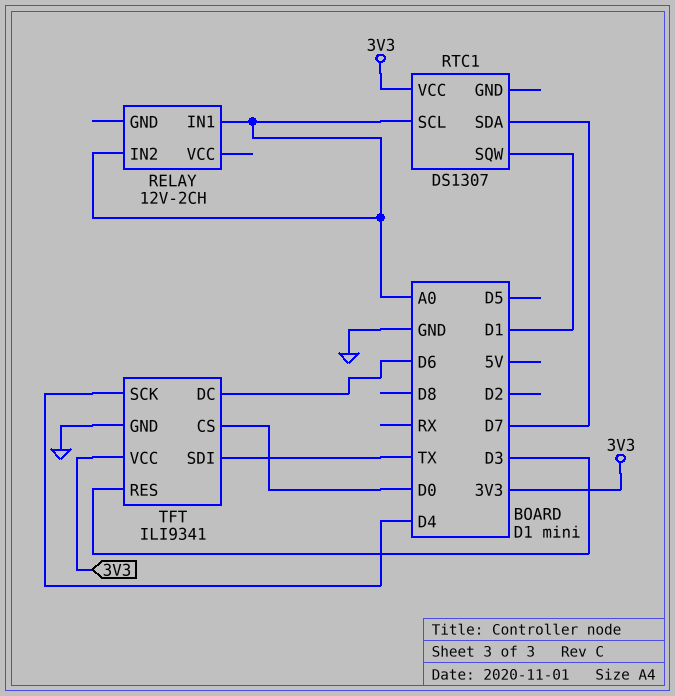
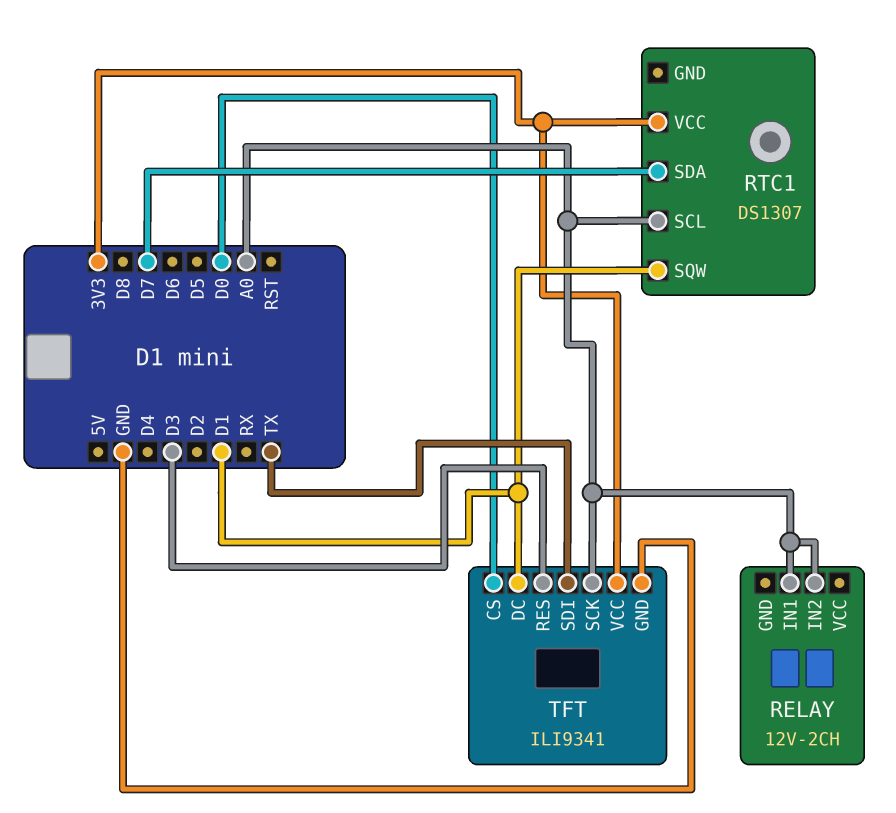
TFT pin DC: D6 -> D1
TFT pin SCK: D4 -> A0

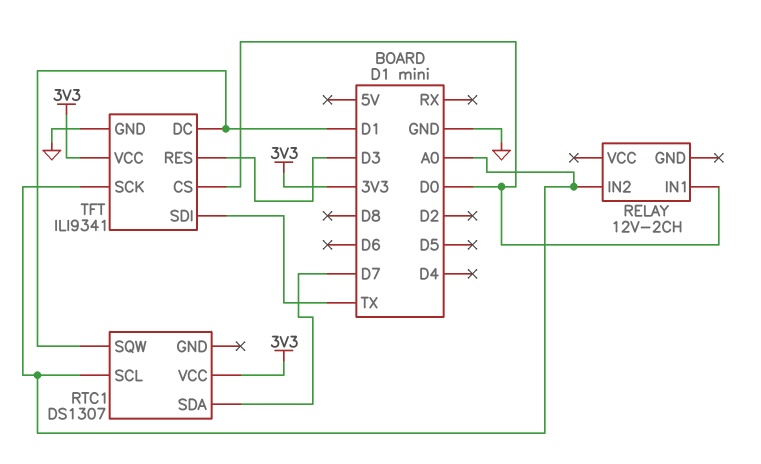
RELAY pin IN1: A0 -> D0

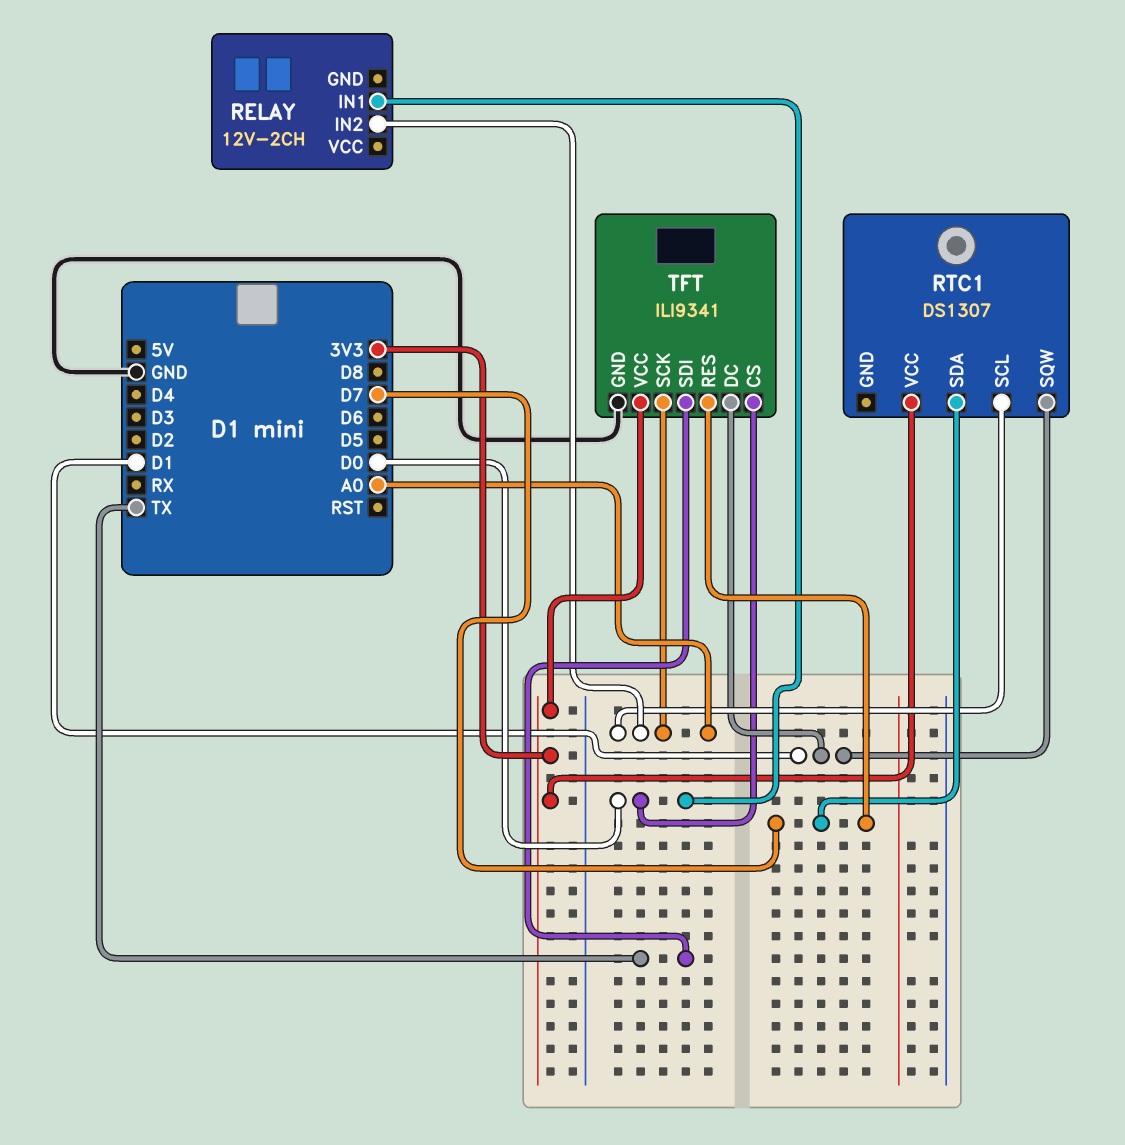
TFT pin RES: D3 -> D7

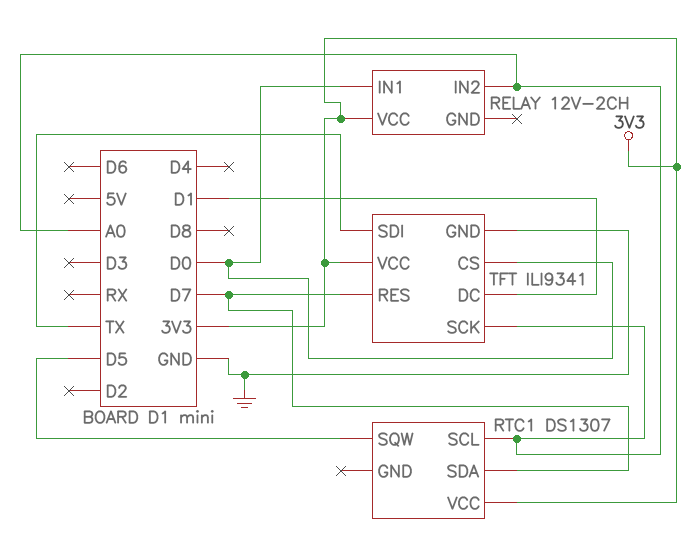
RELAY pin VCC: none -> 3V3
RTC1 pin SQW: D1 -> D5

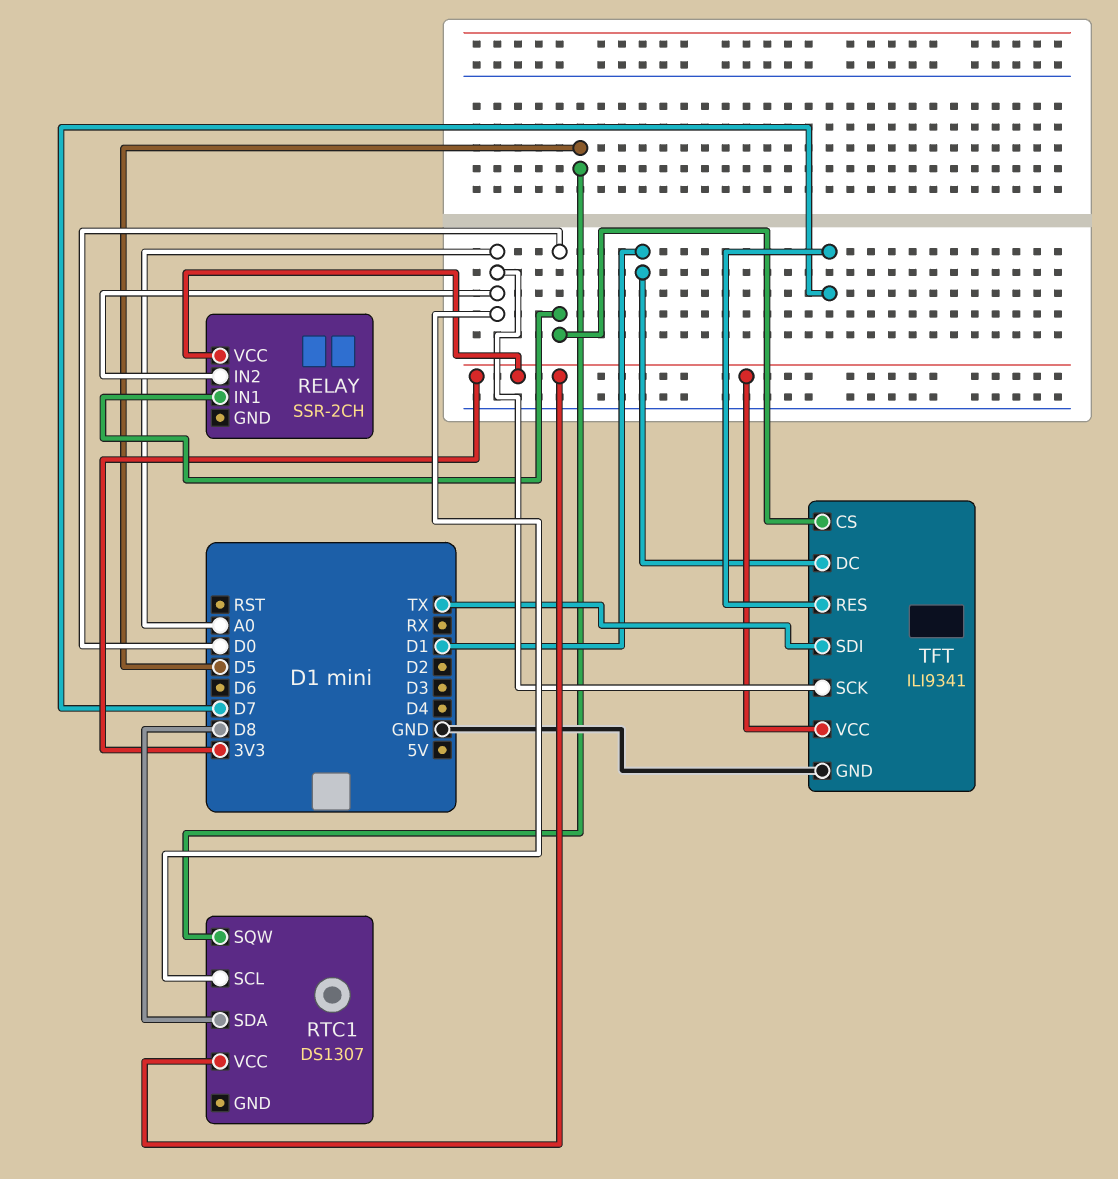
RELAY: 12V-2CH -> SSR-2CH
RTC1 pin SDA: D7 -> D8

